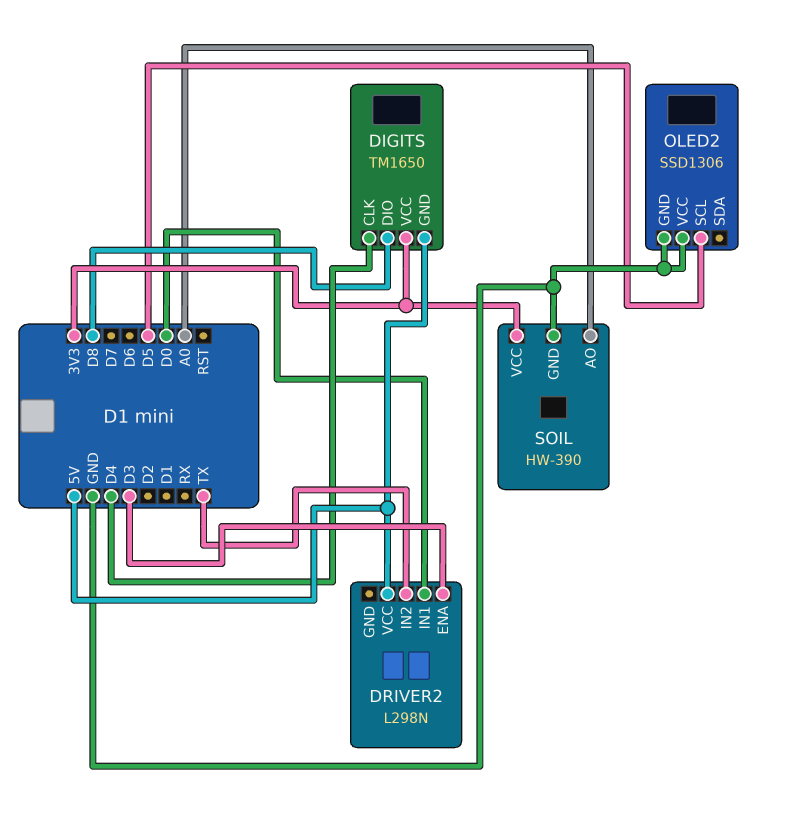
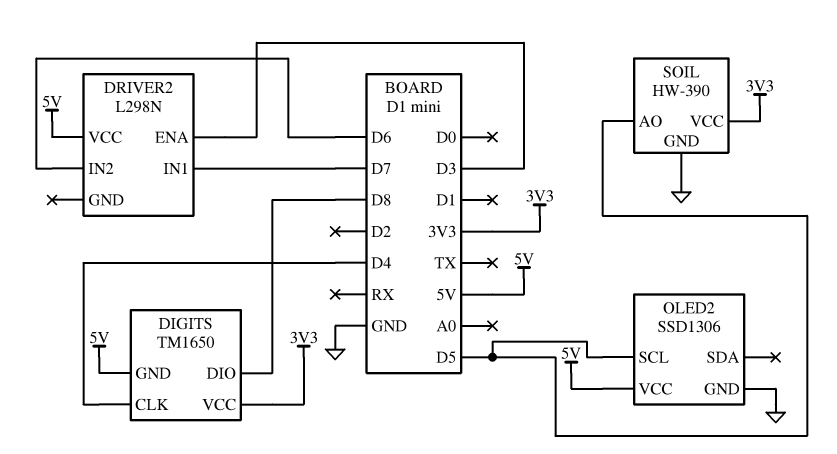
DRIVER2 pin IN1: D0 -> D7
DRIVER2 pin IN2: TX -> D6
OLED2 pin VCC: GND -> 5V
SOIL pin AO: A0 -> D5

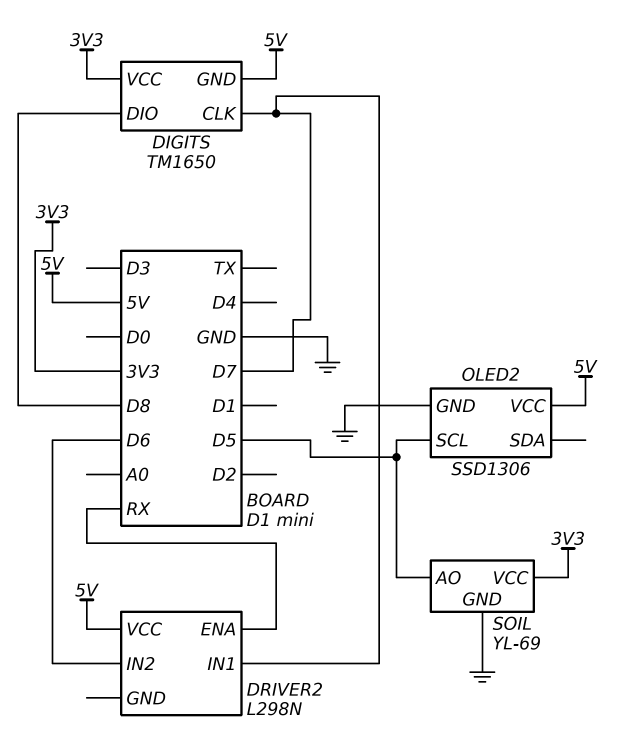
DIGITS pin CLK: D4 -> D7
DRIVER2 pin ENA: D3 -> RX
SOIL: HW-390 -> YL-69

